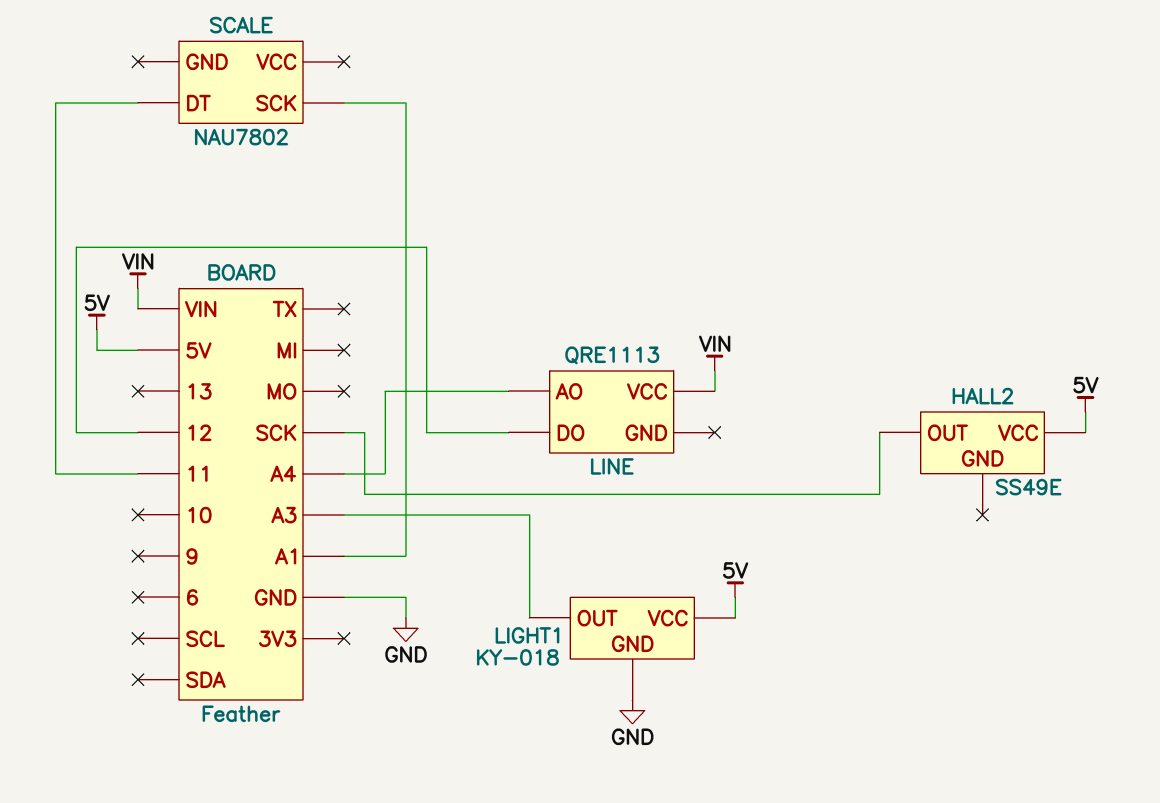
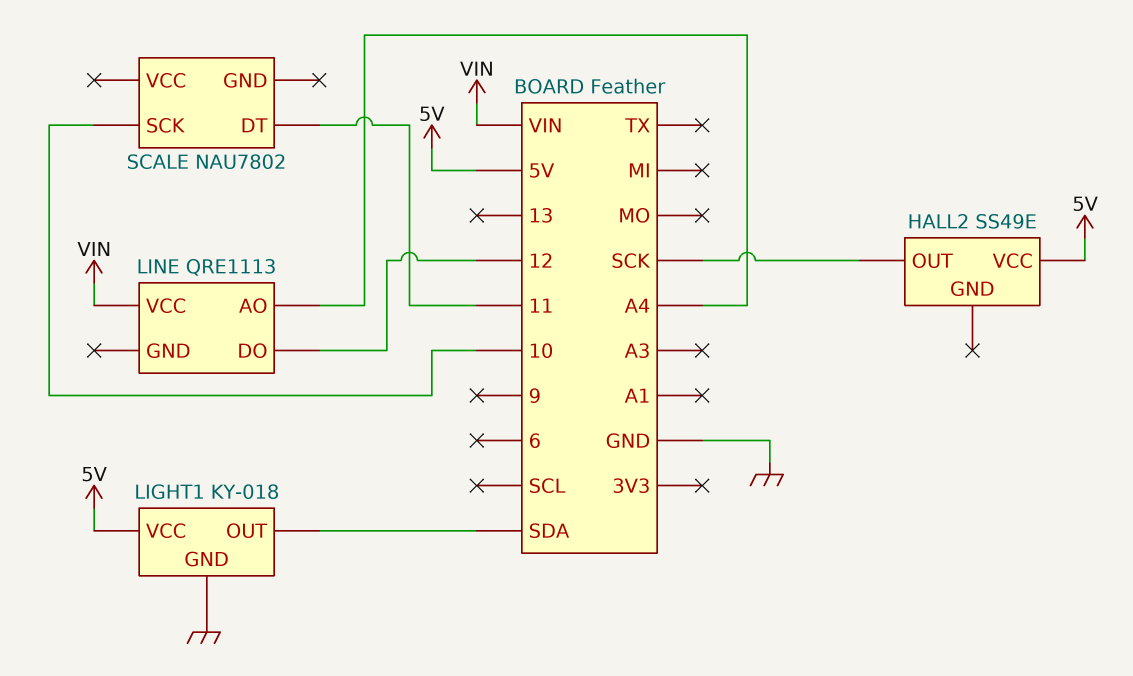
LIGHT1 pin OUT: A3 -> SDA
SCALE pin SCK: A1 -> 10

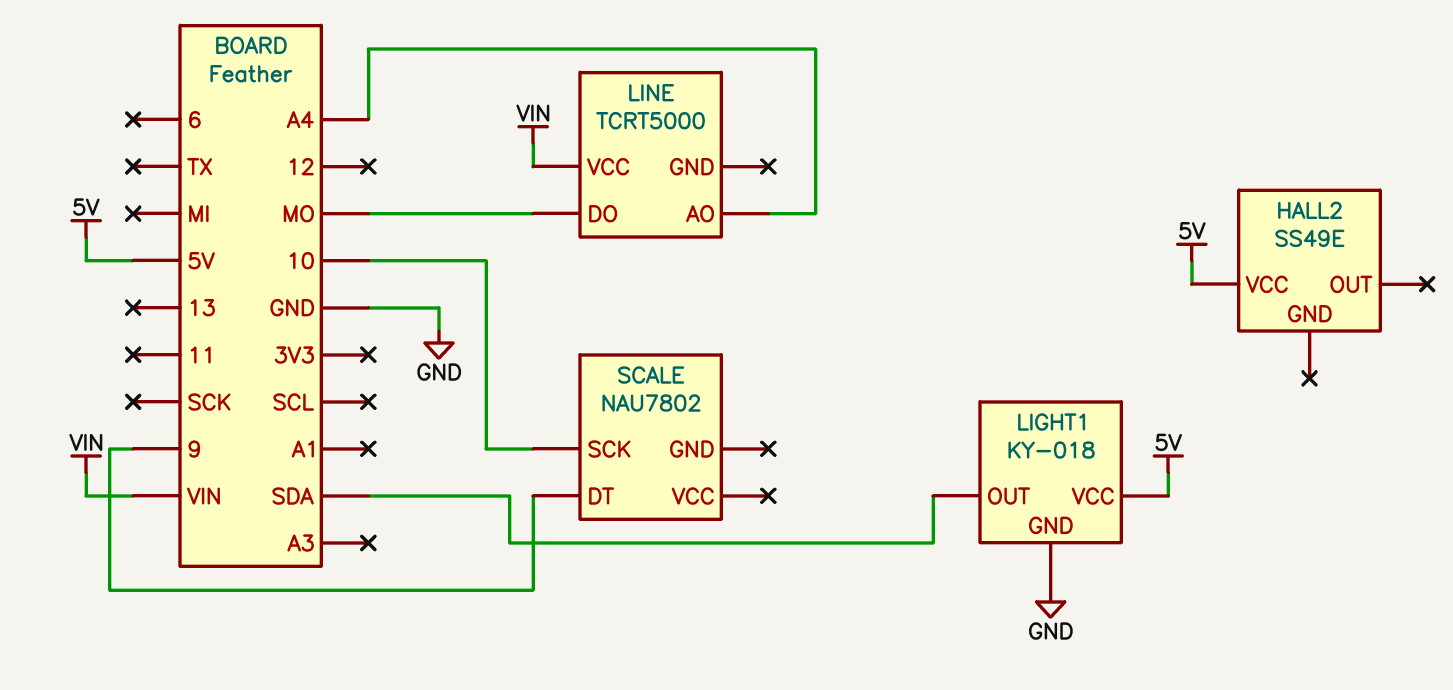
HALL2 pin OUT: SCK -> none
LINE: QRE1113 -> TCRT5000
LINE pin DO: 12 -> MO
SCALE pin DT: 11 -> 9

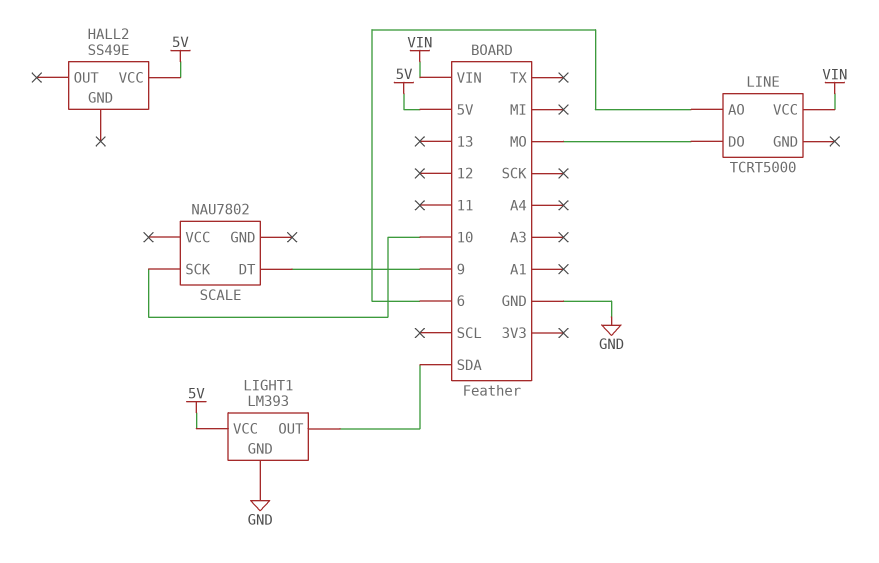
LIGHT1: KY-018 -> LM393
LINE pin AO: A4 -> 6

